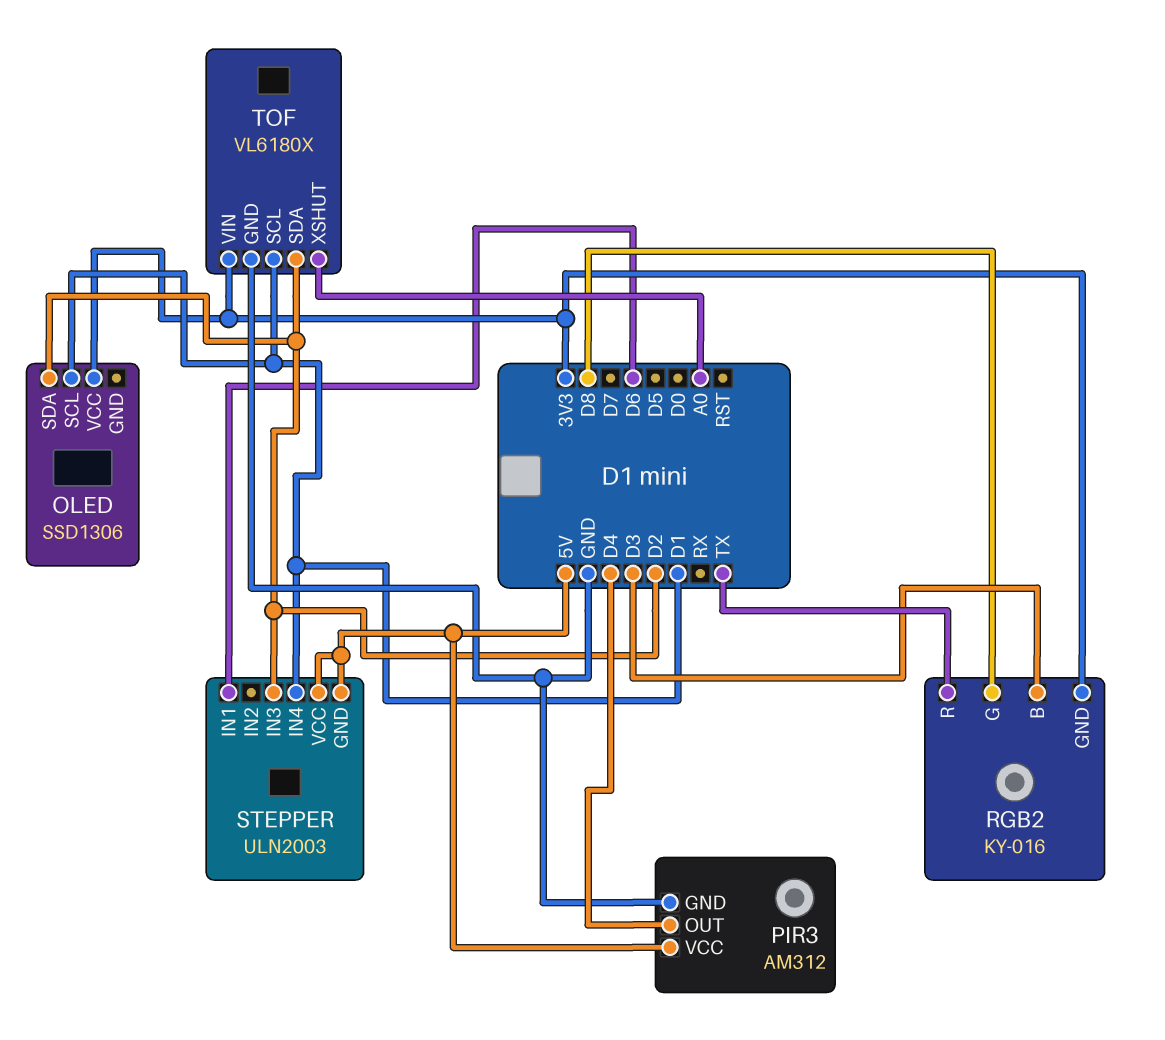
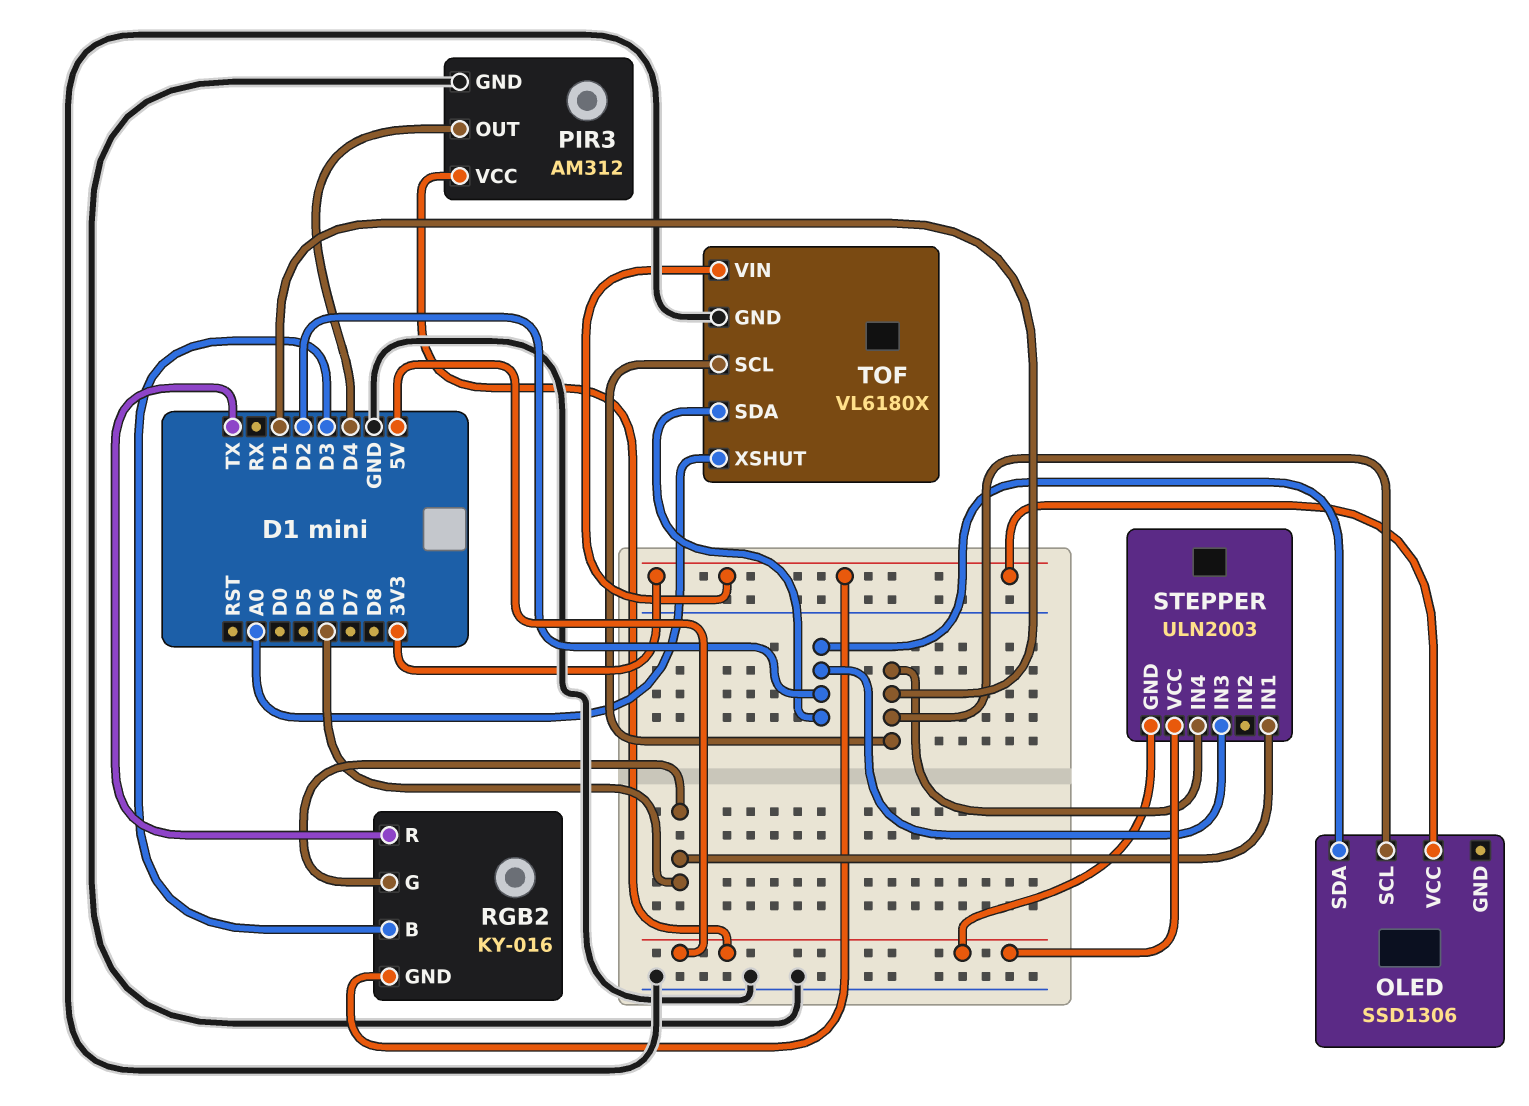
RGB2 pin G: D8 -> D6

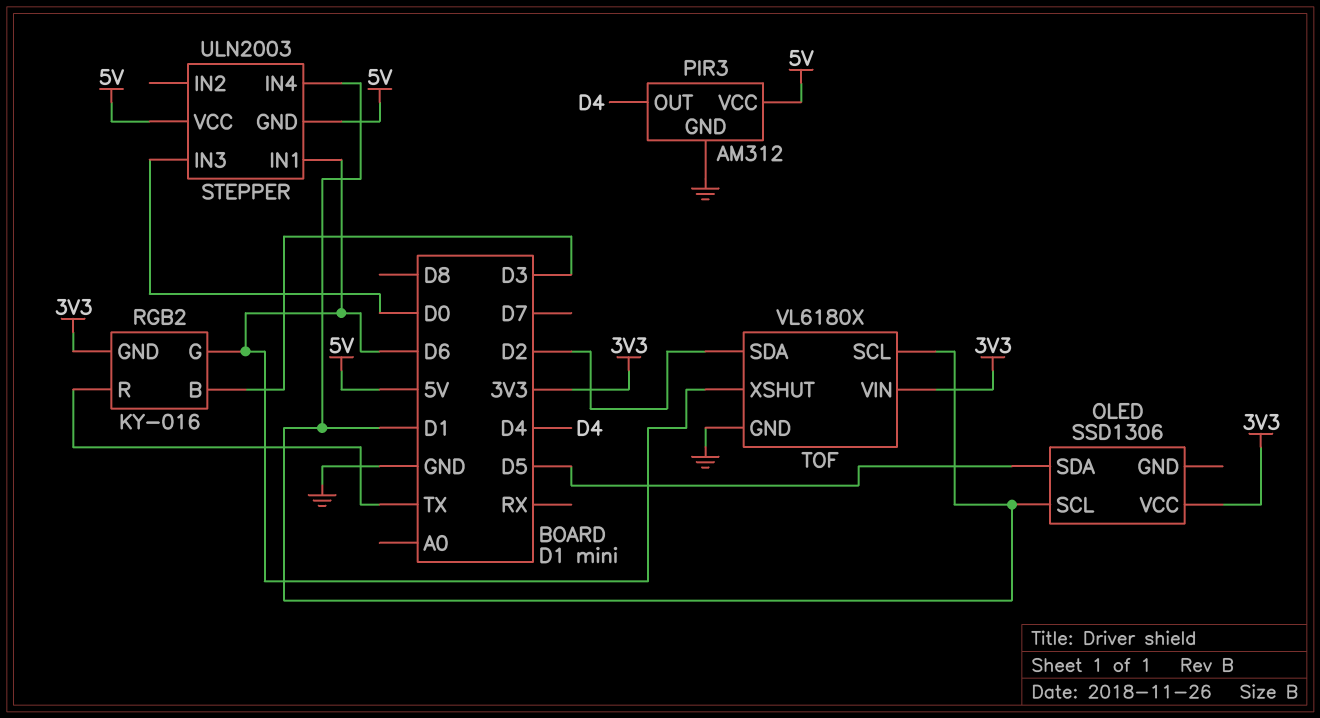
OLED pin SDA: D2 -> D5
STEPPER pin IN3: D2 -> D0
TOF pin XSHUT: A0 -> D6

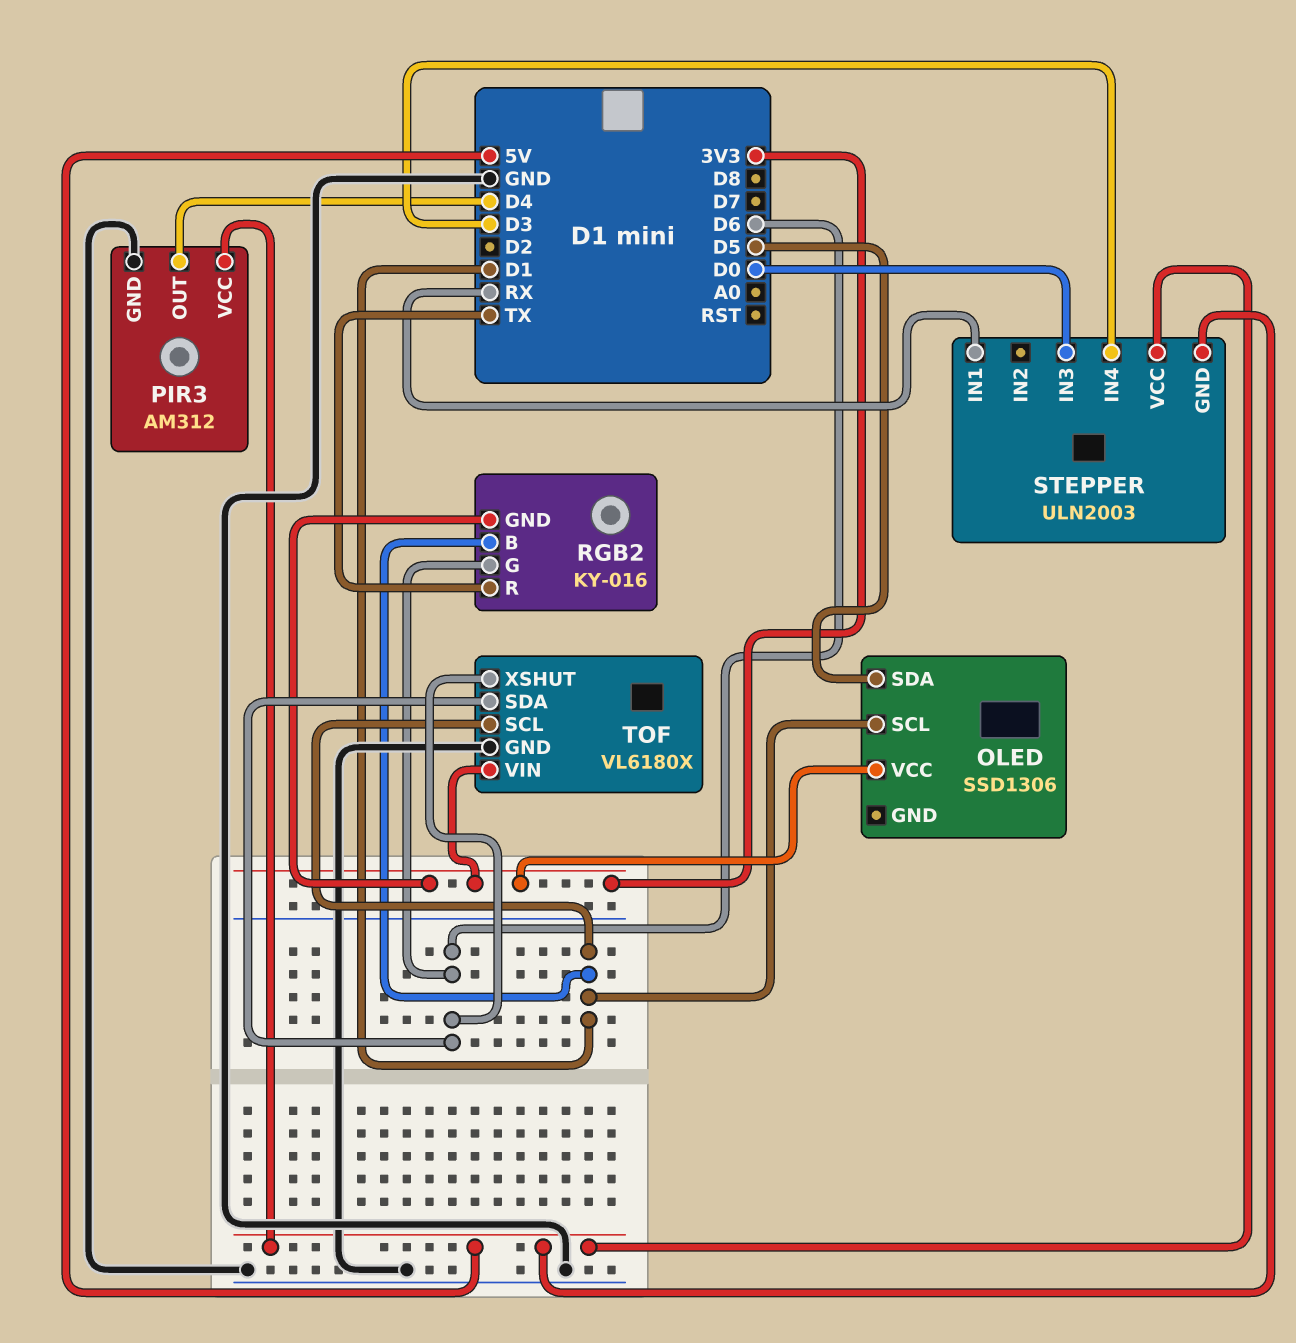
RGB2 pin B: D3 -> D1
STEPPER pin IN1: D6 -> RX
STEPPER pin IN4: D1 -> D3
TOF pin SDA: D2 -> D6

